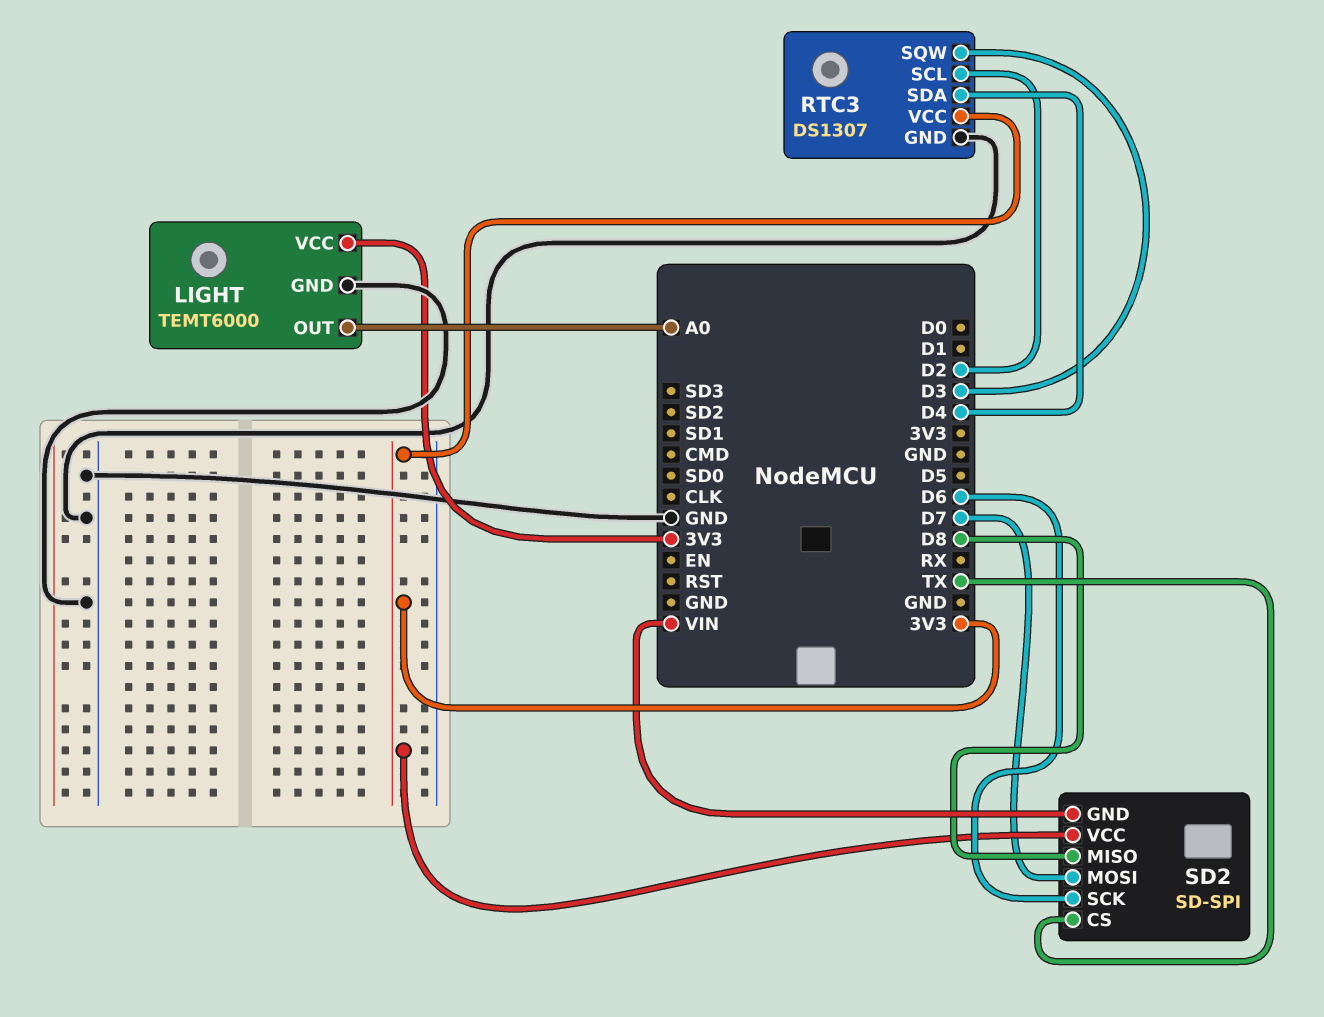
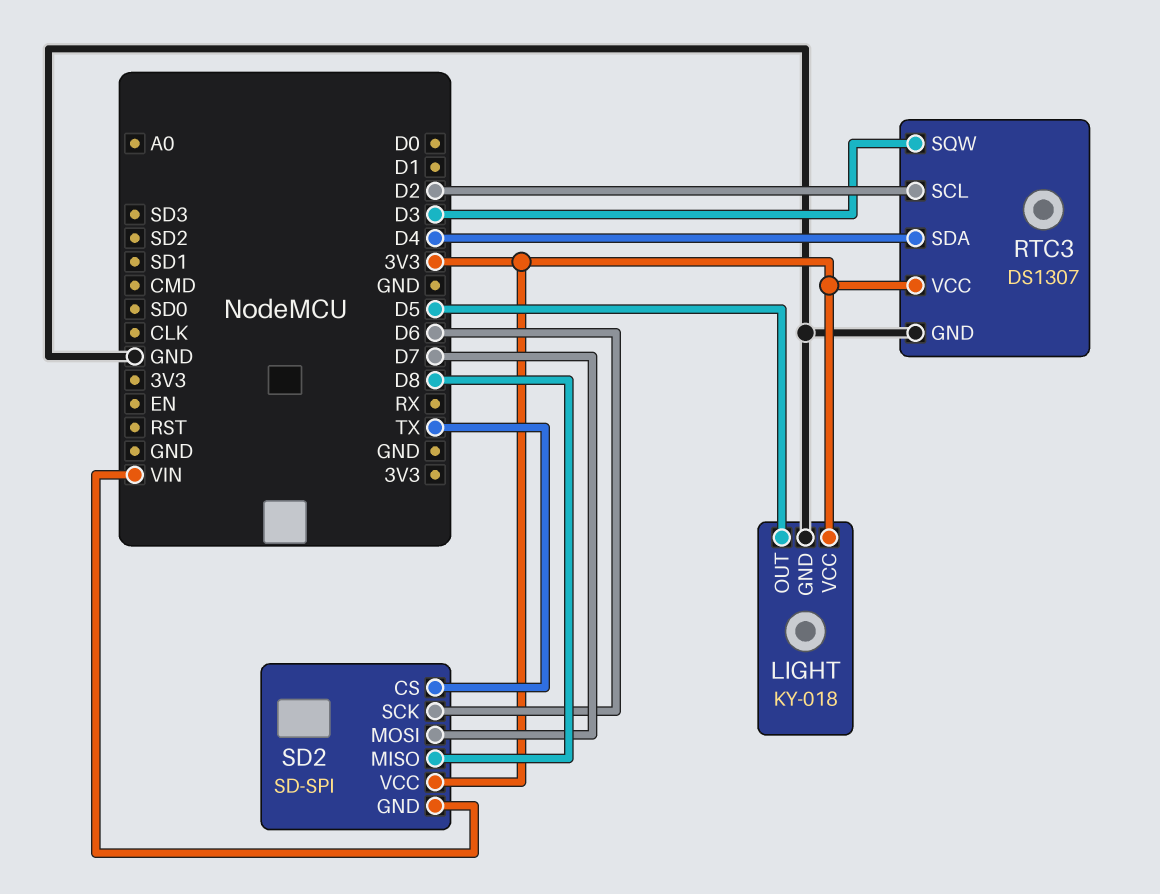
LIGHT: TEMT6000 -> KY-018
LIGHT pin OUT: A0 -> D5

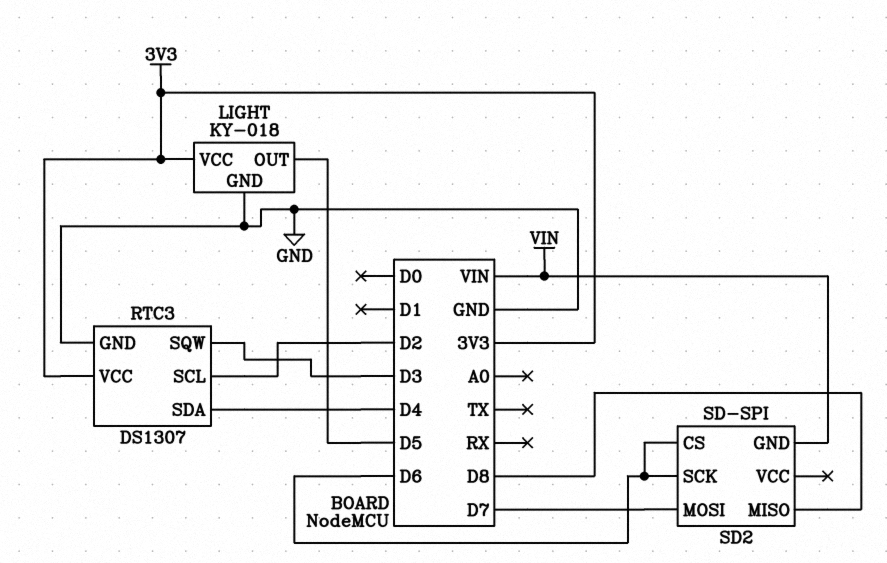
SD2 pin CS: TX -> D6
SD2 pin VCC: 3V3 -> none

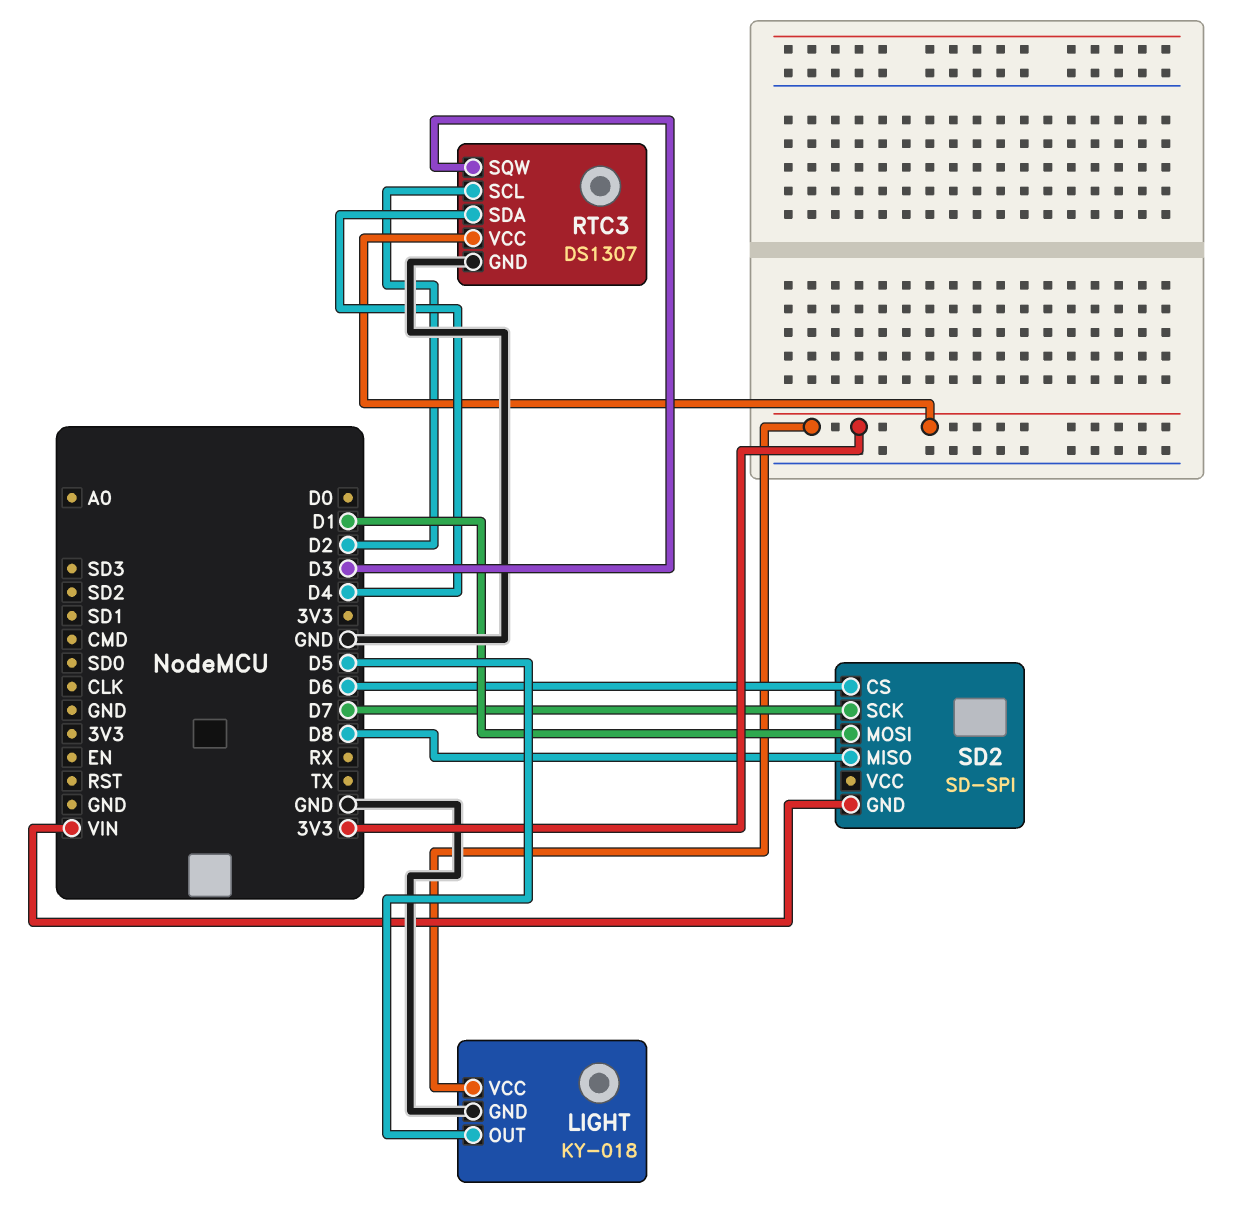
SD2 pin MOSI: D7 -> D1
SD2 pin SCK: D6 -> D7

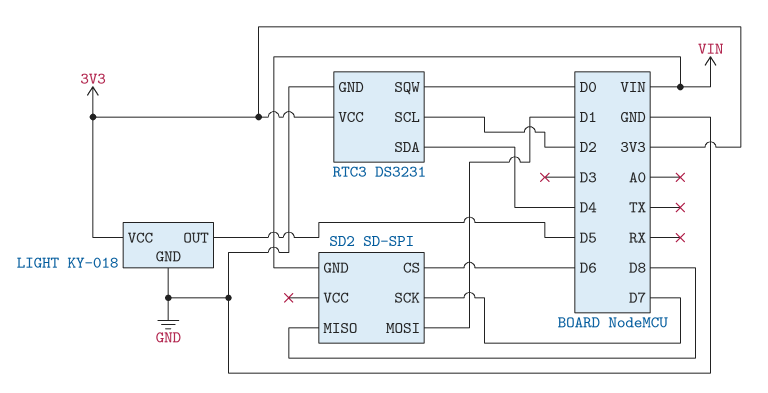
RTC3: DS1307 -> DS3231
RTC3 pin SQW: D3 -> D0

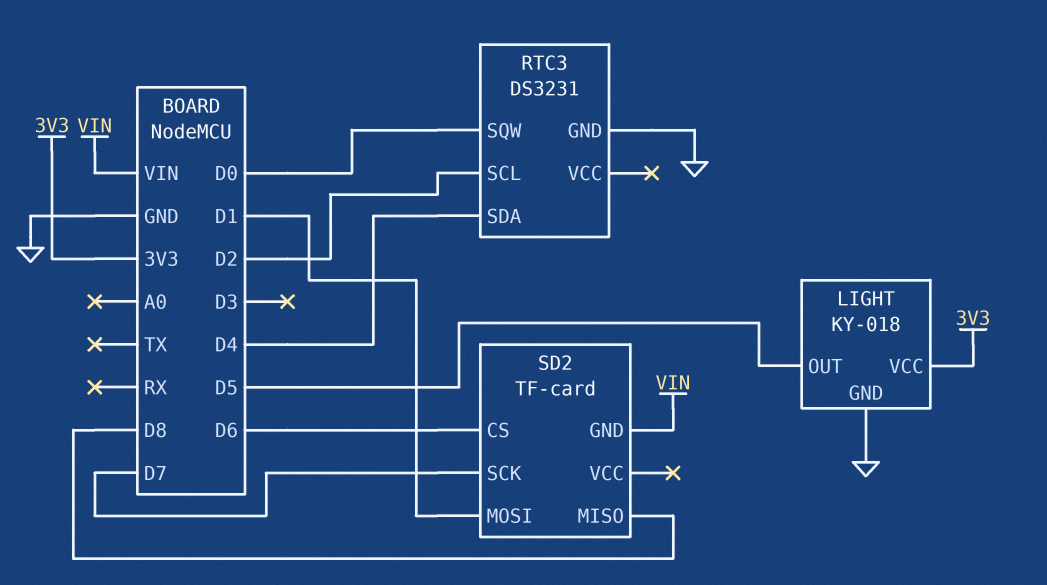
RTC3 pin VCC: 3V3 -> none
SD2: SD-SPI -> TF-card

